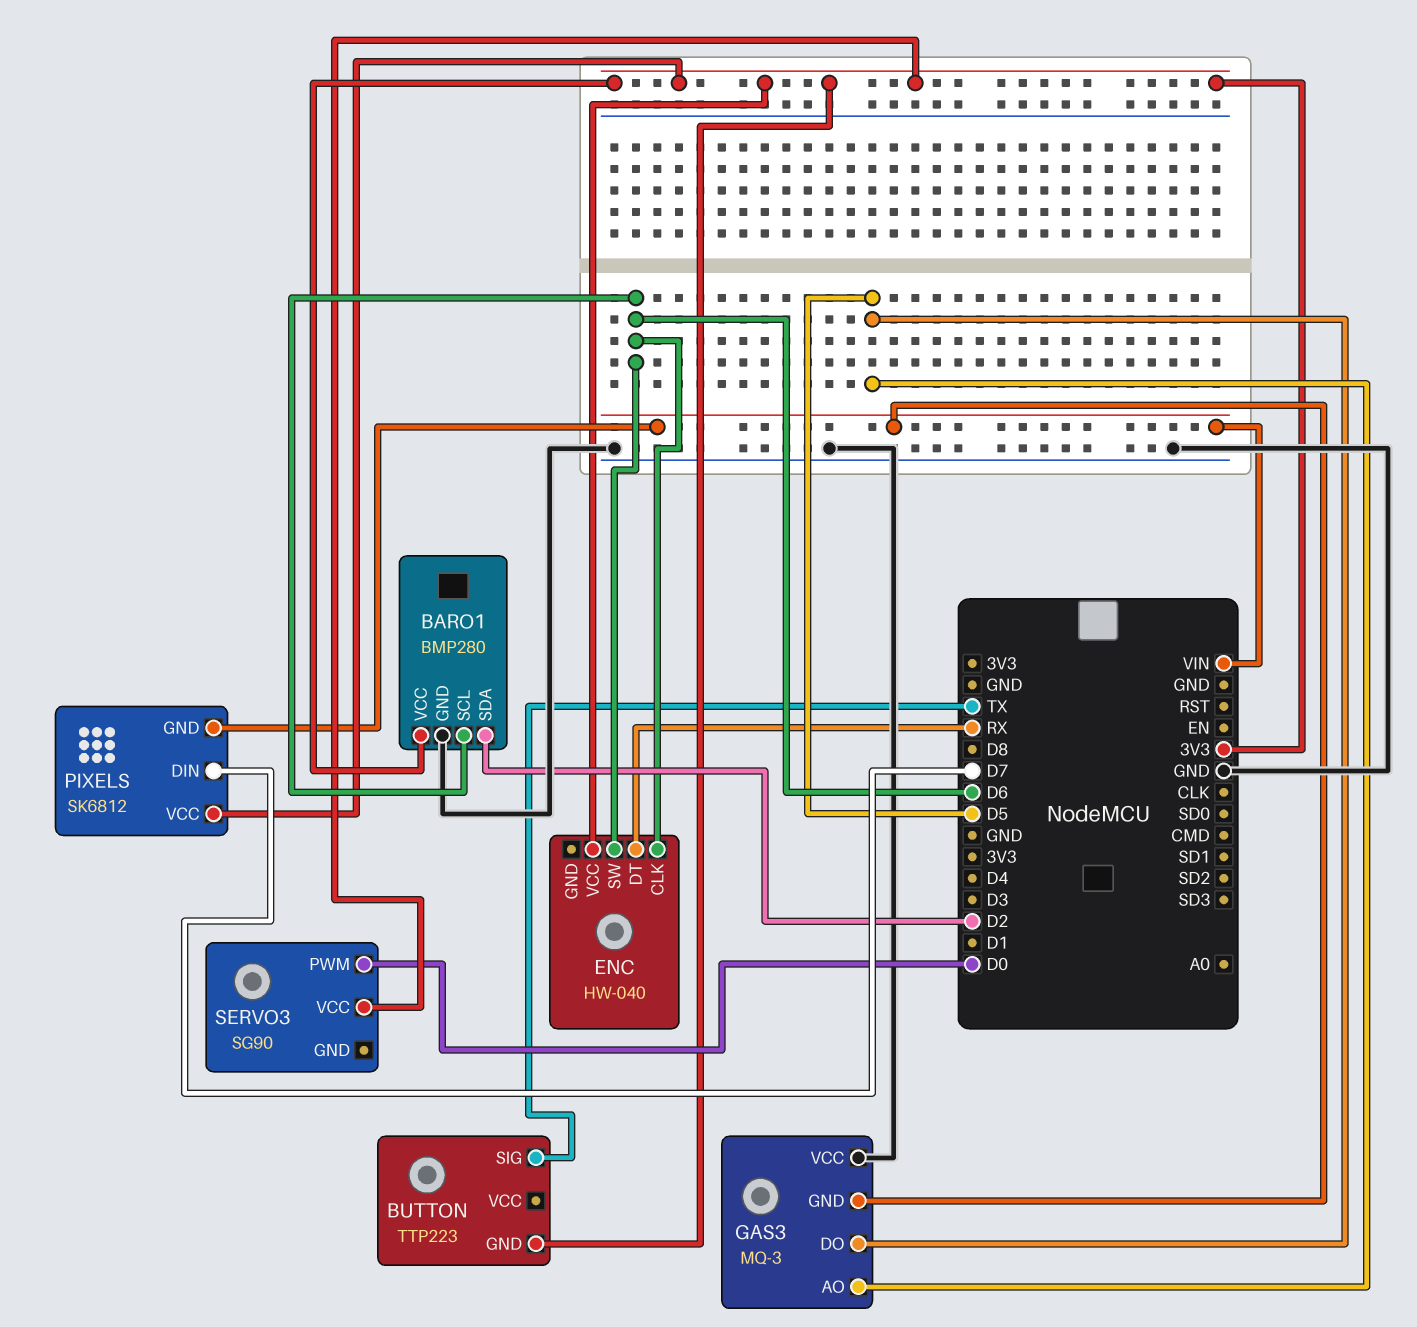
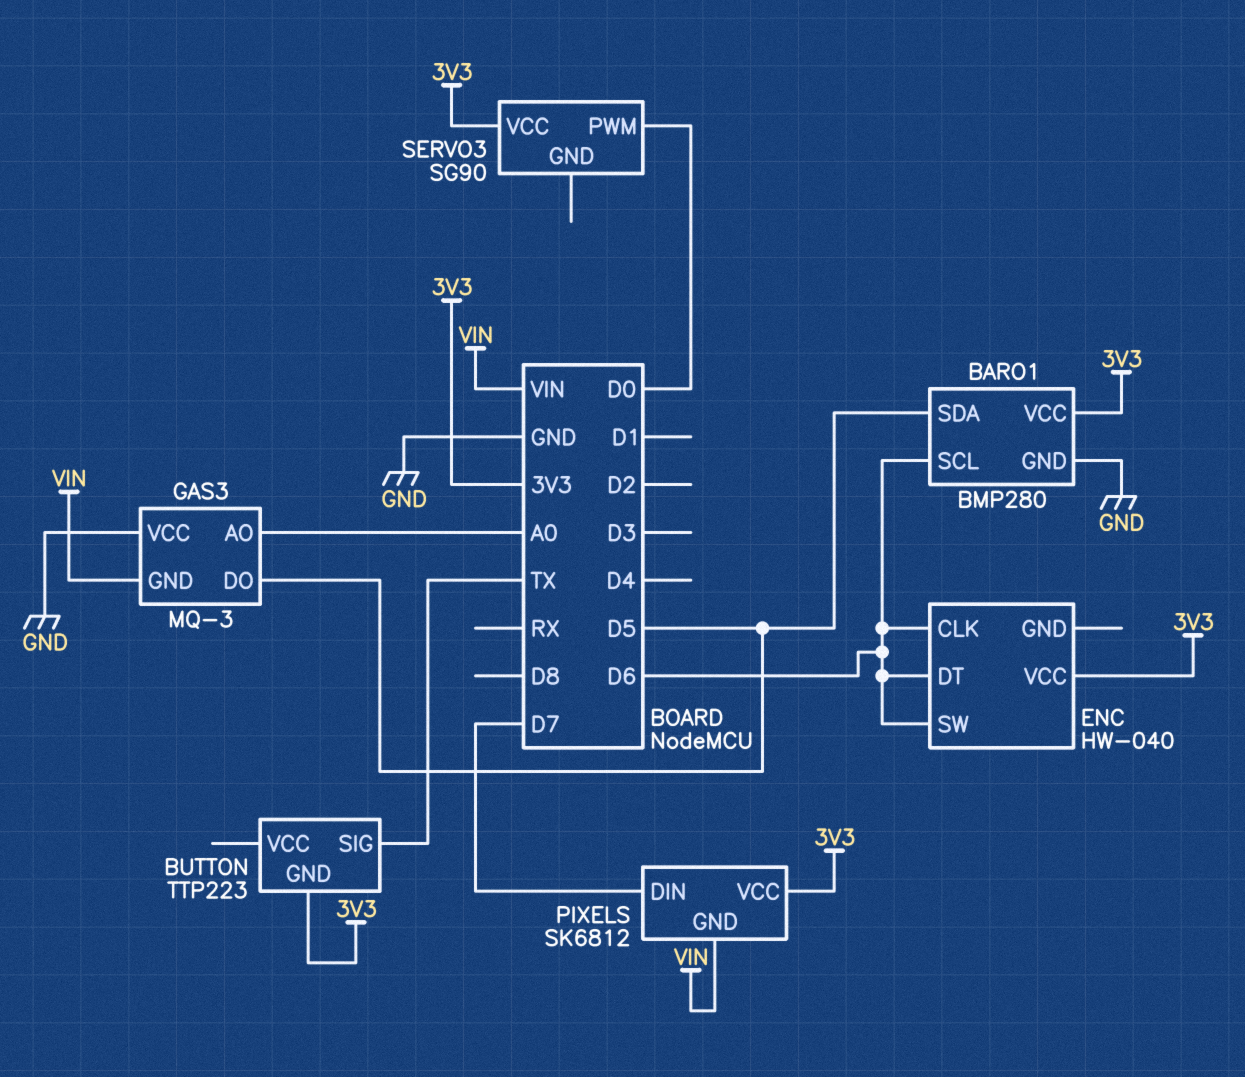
BARO1 pin SDA: D2 -> D5
ENC pin DT: RX -> D6
GAS3 pin AO: D5 -> A0

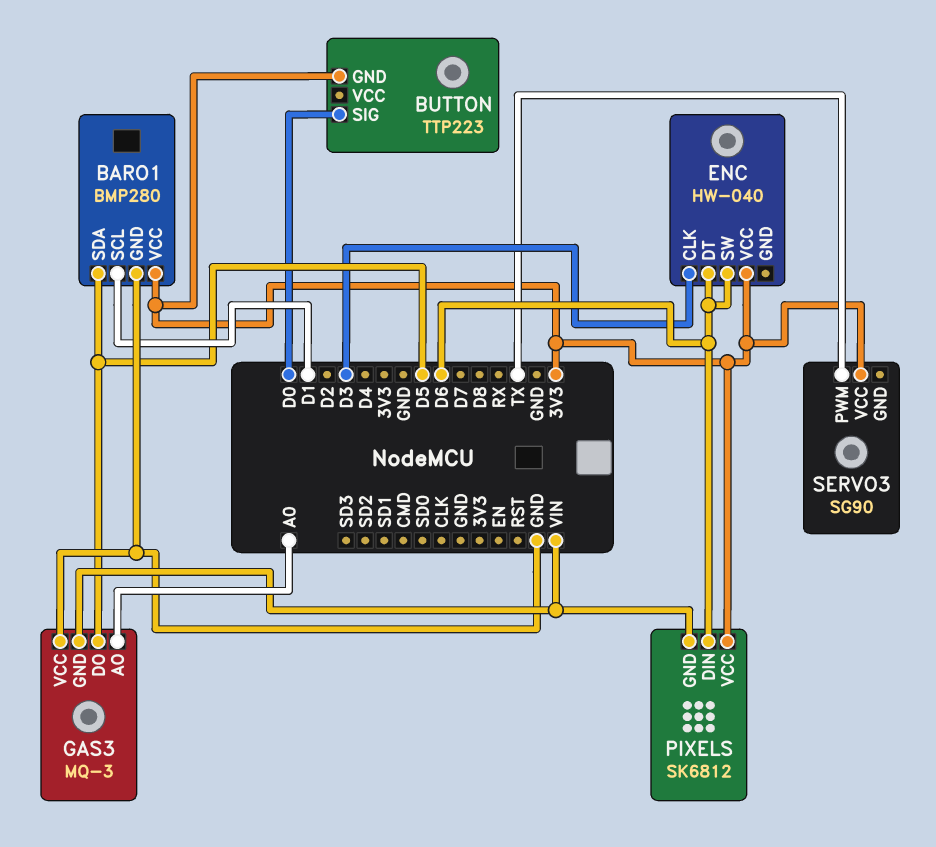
BARO1 pin SCL: D6 -> D1
BUTTON pin SIG: TX -> D0
ENC pin CLK: D6 -> D3
PIXELS pin DIN: D7 -> D6
SERVO3 pin PWM: D0 -> TX

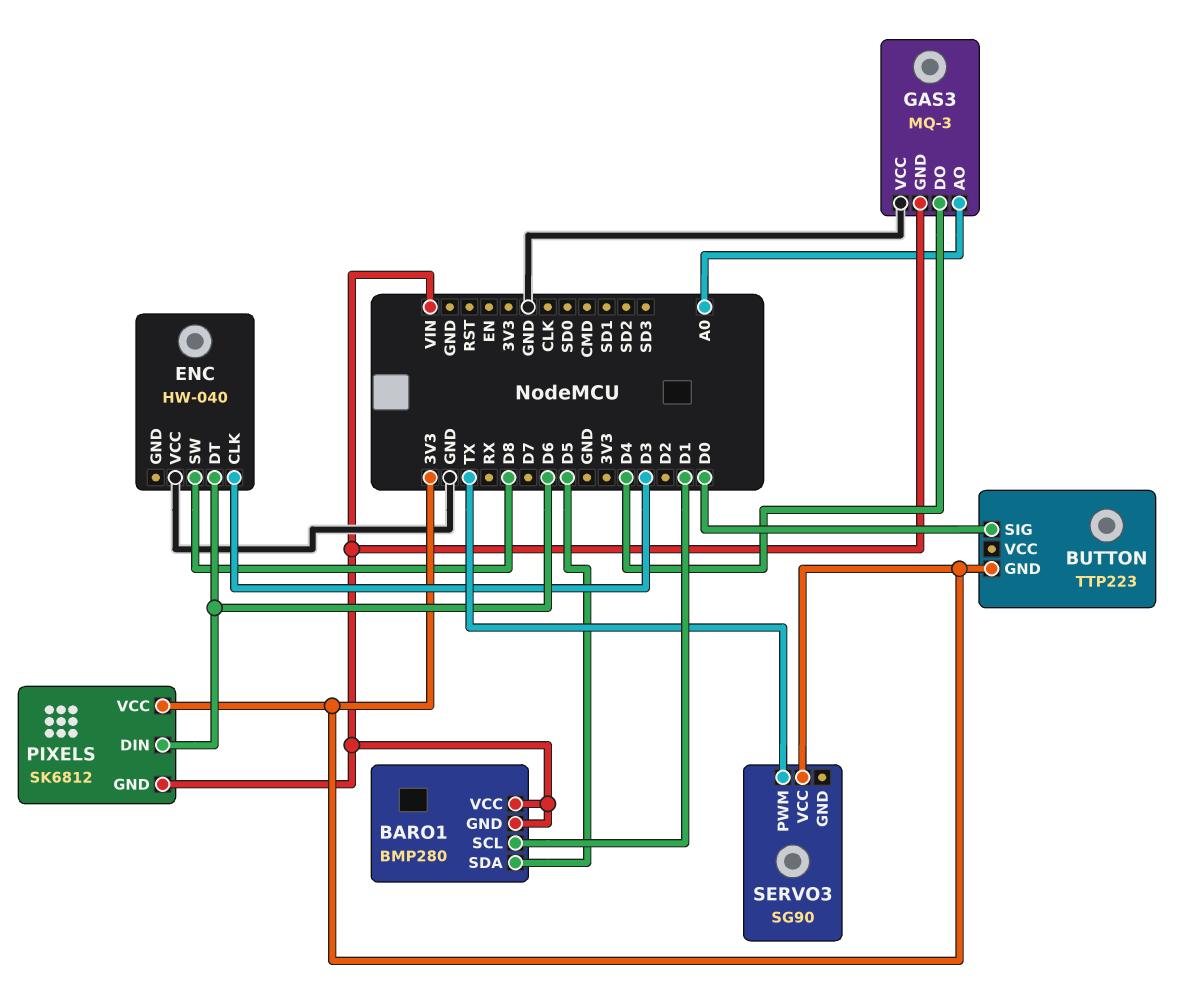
BARO1 pin GND: GND -> VIN
BARO1 pin VCC: 3V3 -> VIN
ENC pin SW: D6 -> D8
ENC pin VCC: 3V3 -> GND
GAS3 pin DO: D5 -> D4

